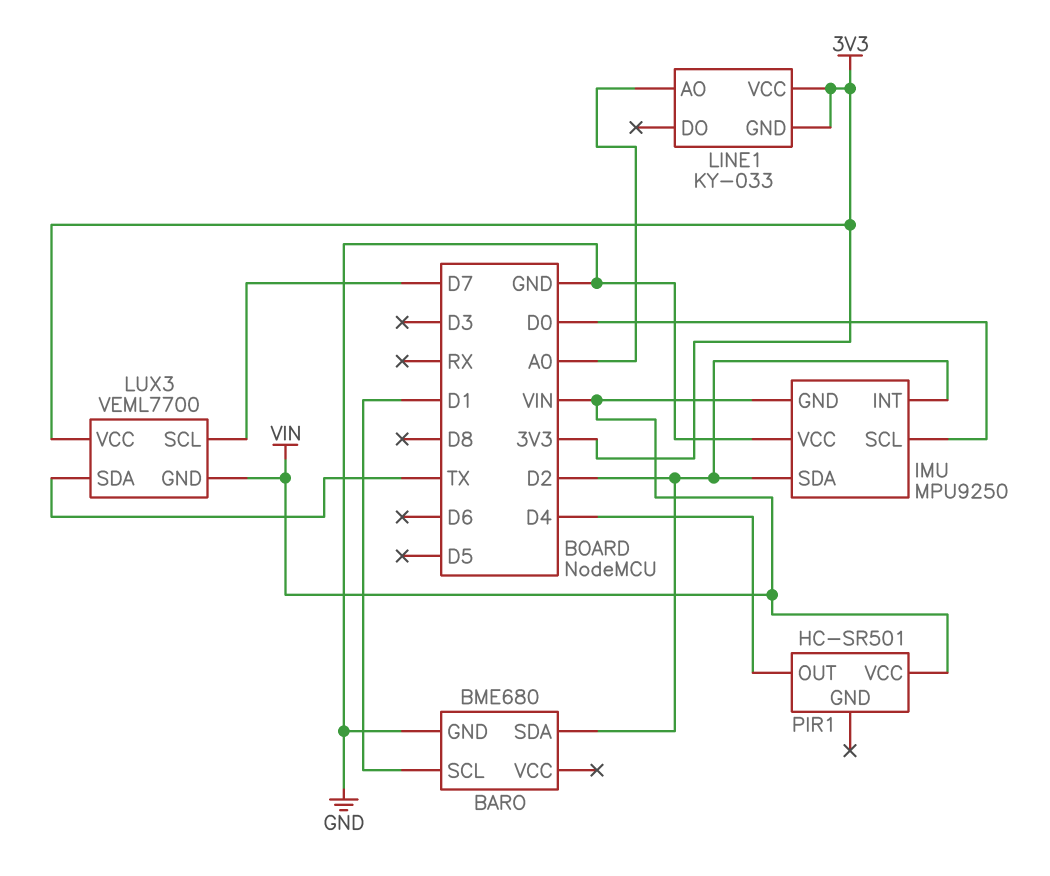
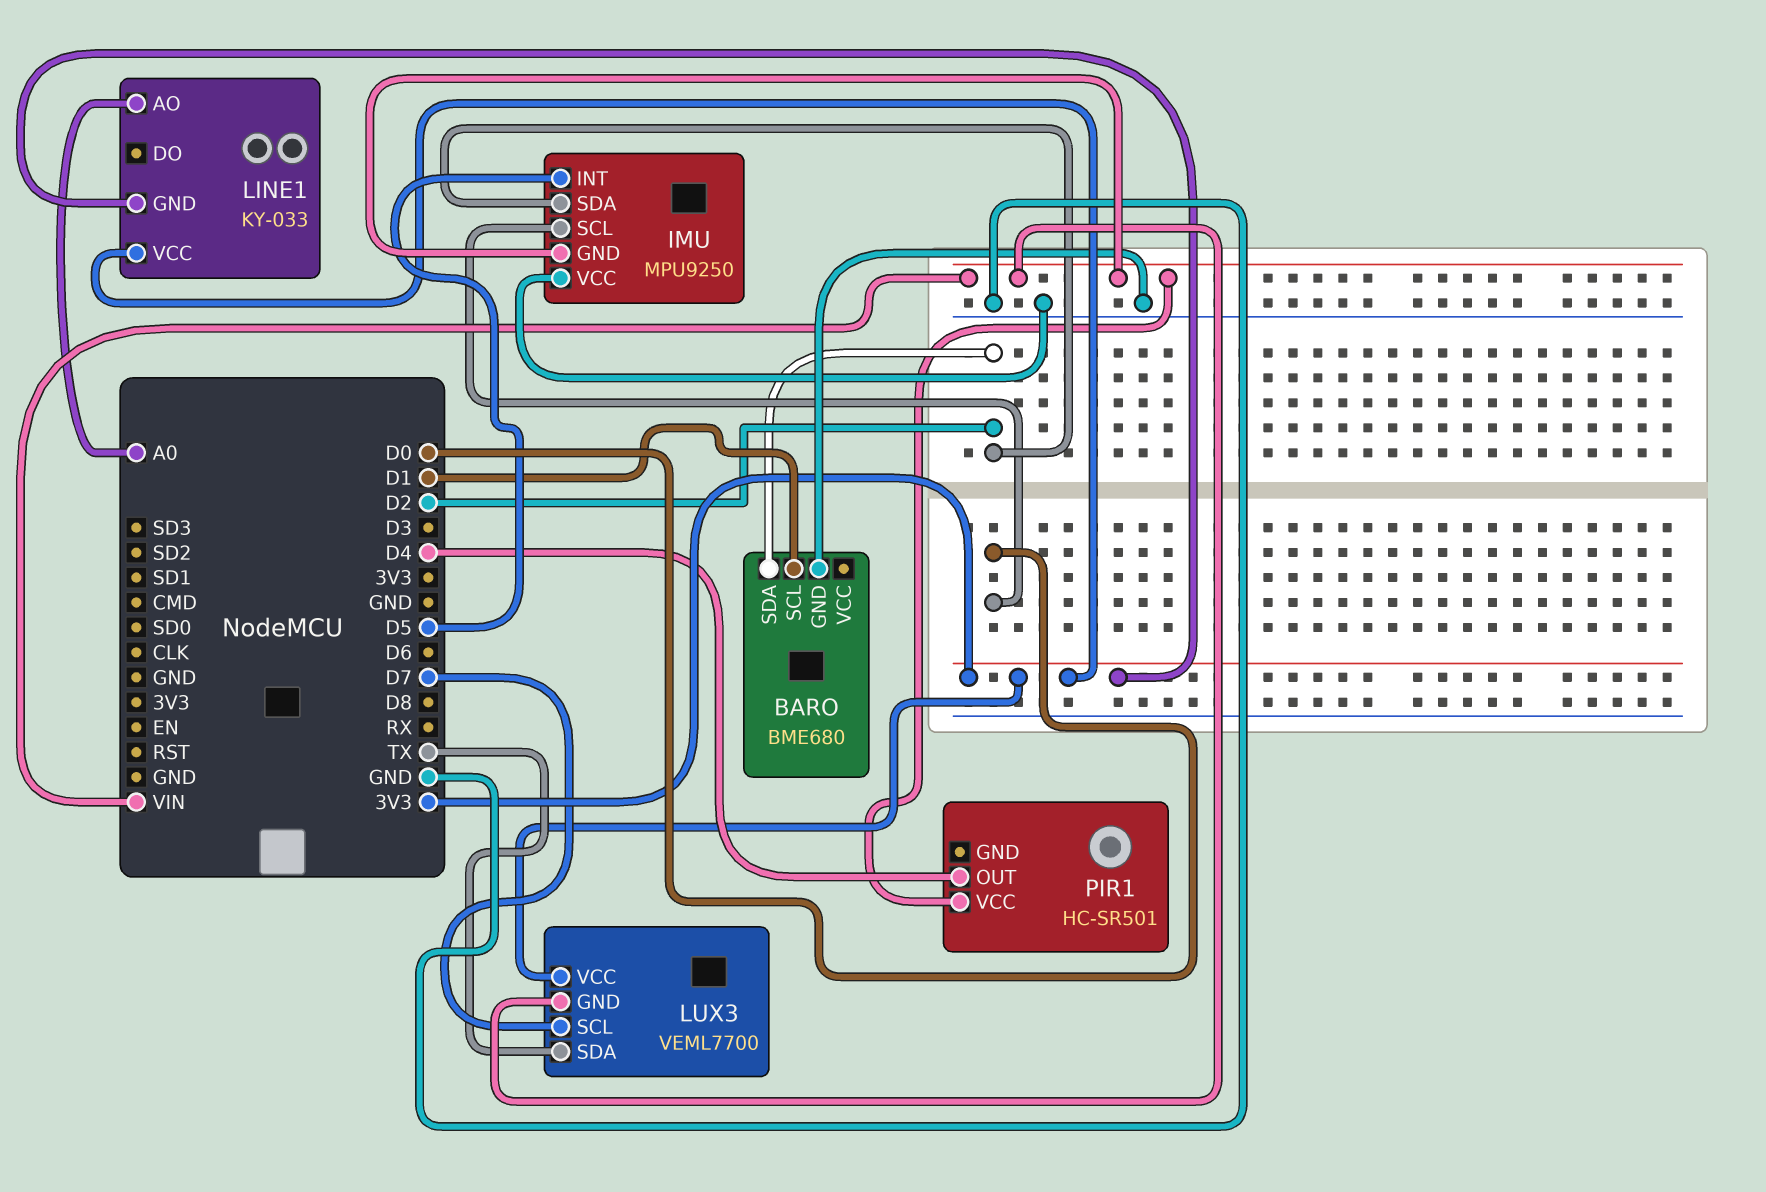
IMU pin INT: D2 -> D5

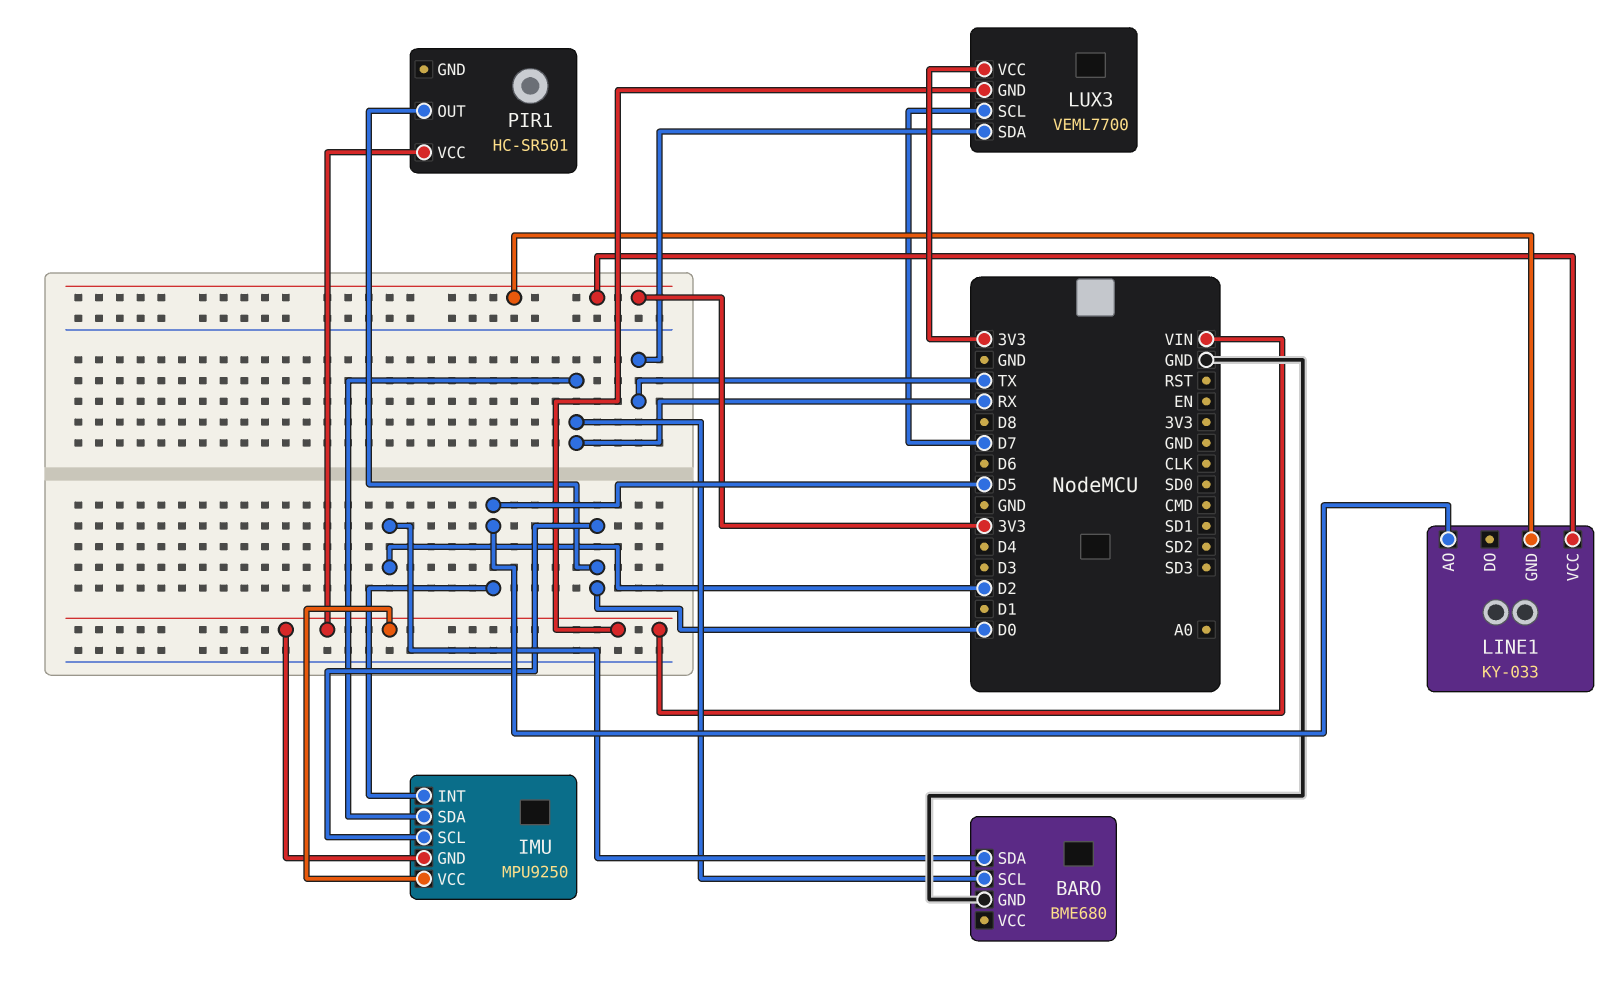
BARO pin SCL: D1 -> RX
IMU pin SDA: D2 -> RX
IMU pin VCC: GND -> VIN
LINE1 pin AO: A0 -> D5
PIR1 pin OUT: D4 -> D0

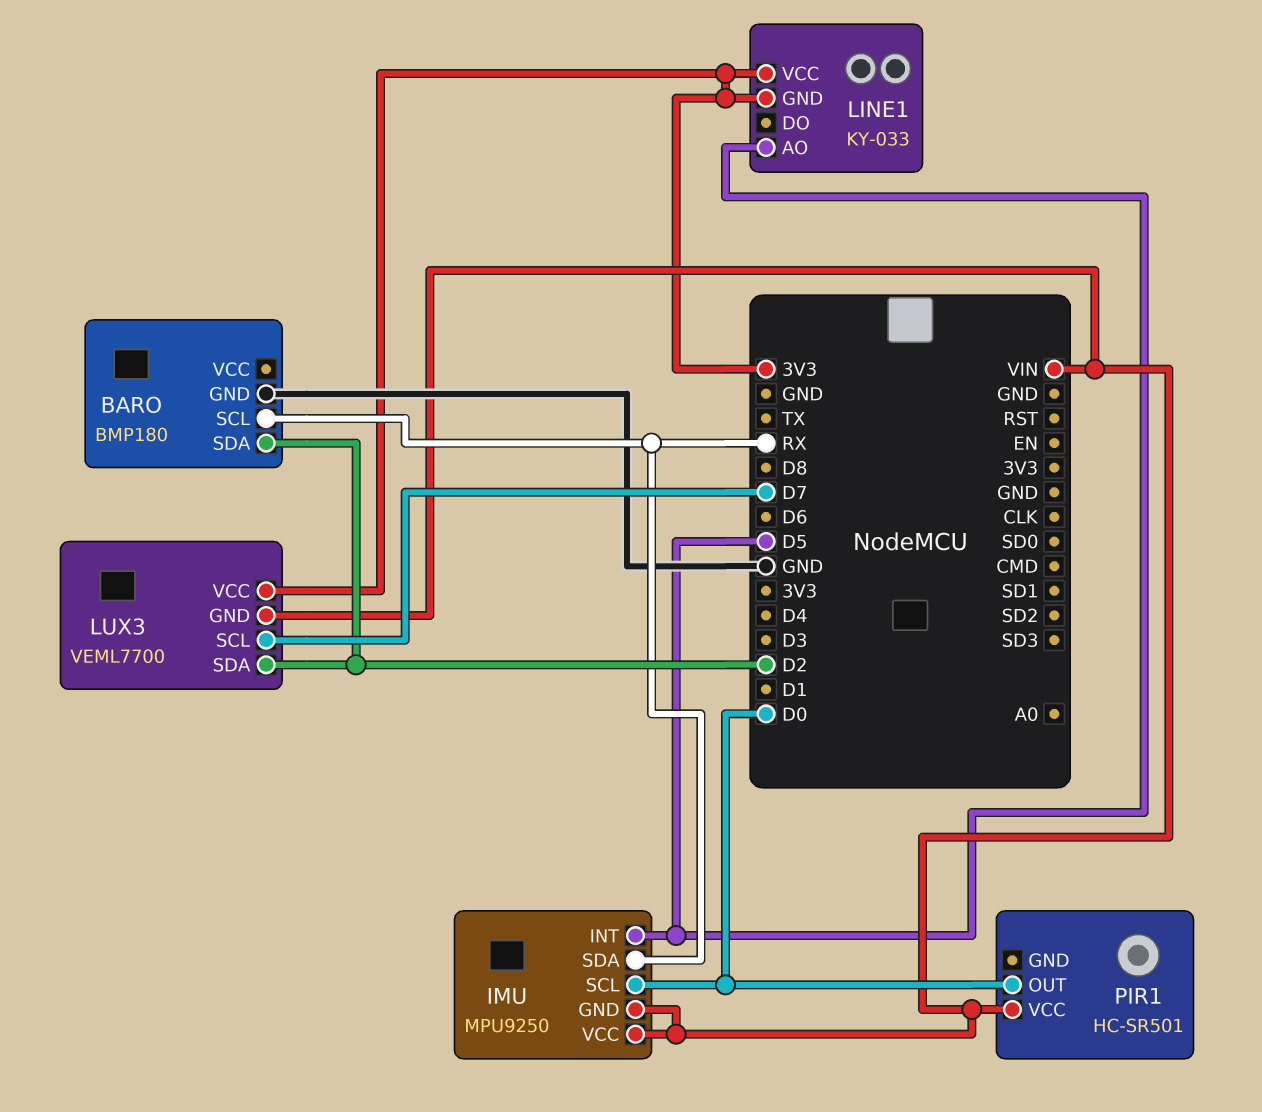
BARO: BME680 -> BMP180
LUX3 pin SDA: TX -> D2

